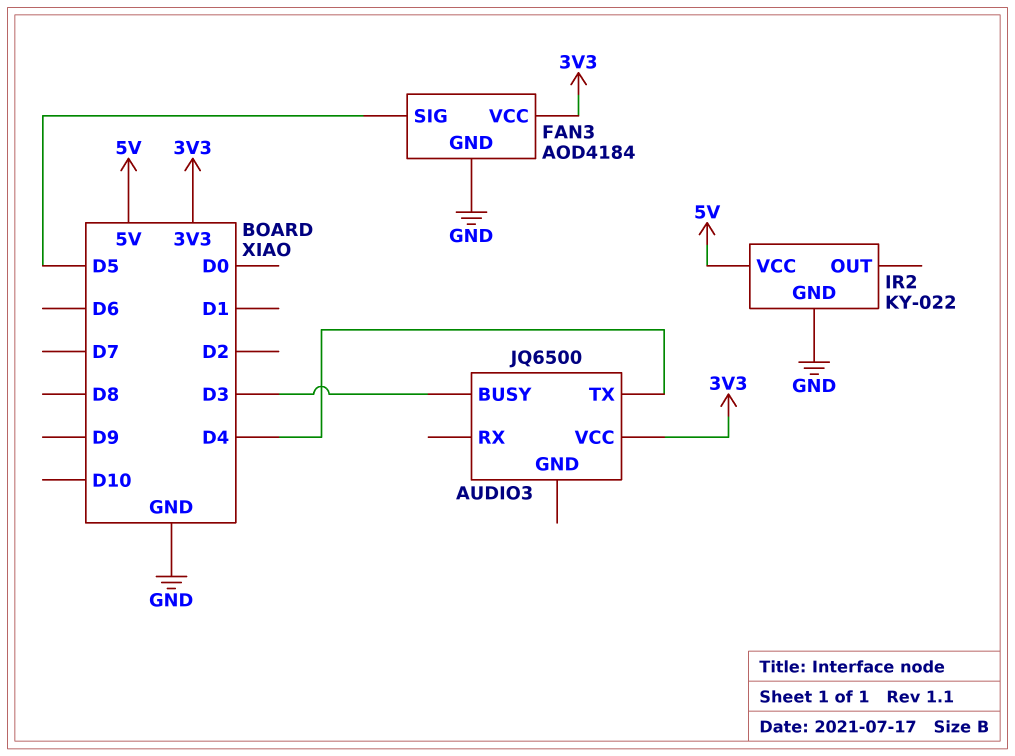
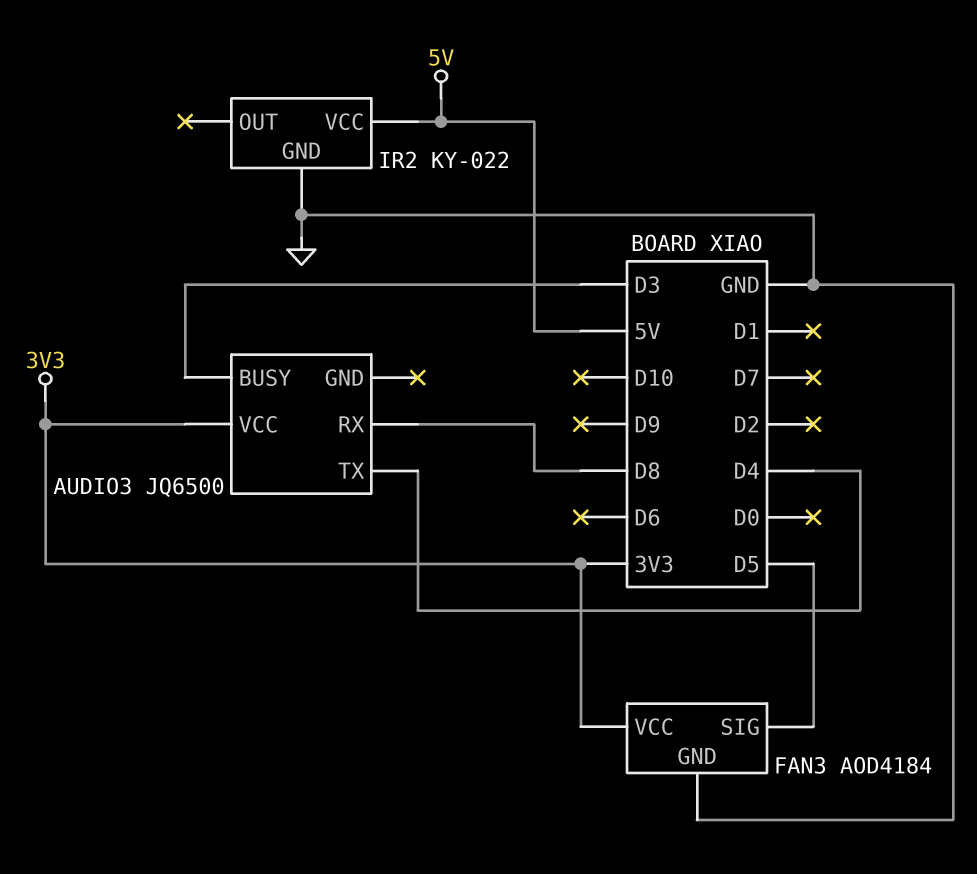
AUDIO3 pin RX: none -> D8

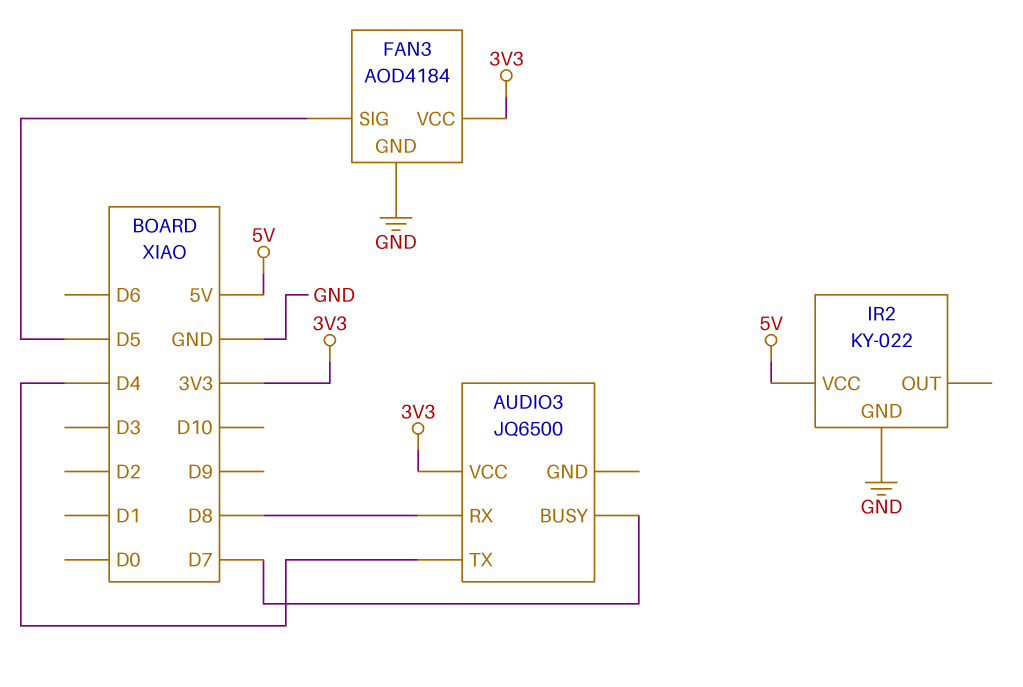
AUDIO3 pin BUSY: D3 -> D7

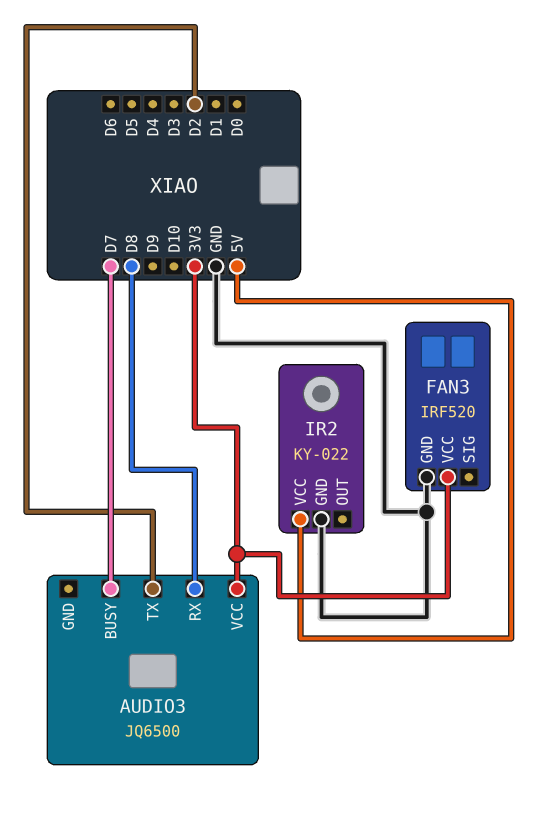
AUDIO3 pin TX: D4 -> D2
FAN3: AOD4184 -> IRF520
FAN3 pin SIG: D5 -> none

